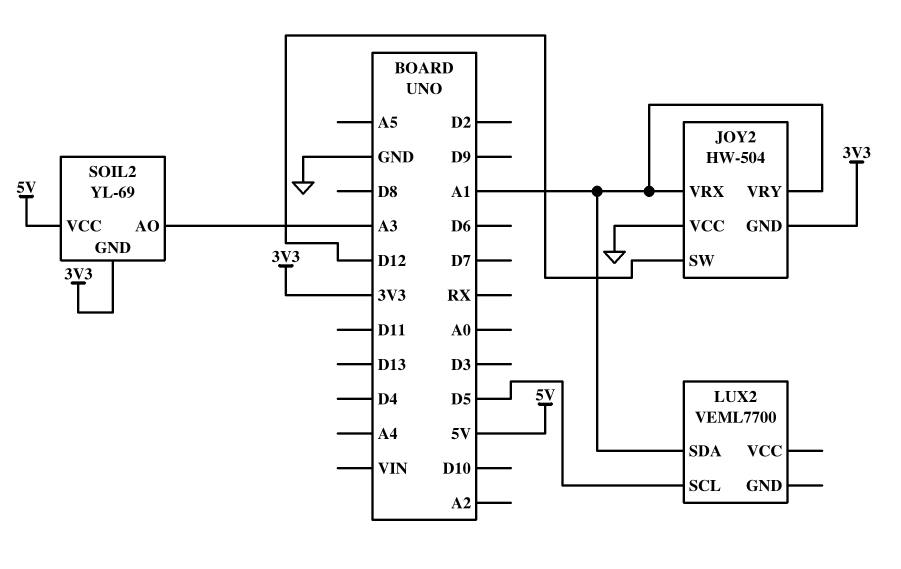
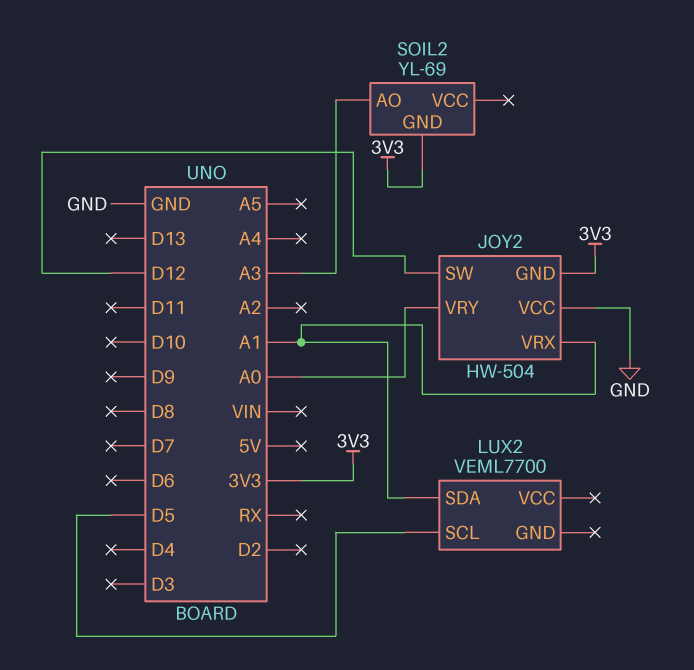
JOY2 pin VRY: A1 -> A0
SOIL2 pin VCC: 5V -> none

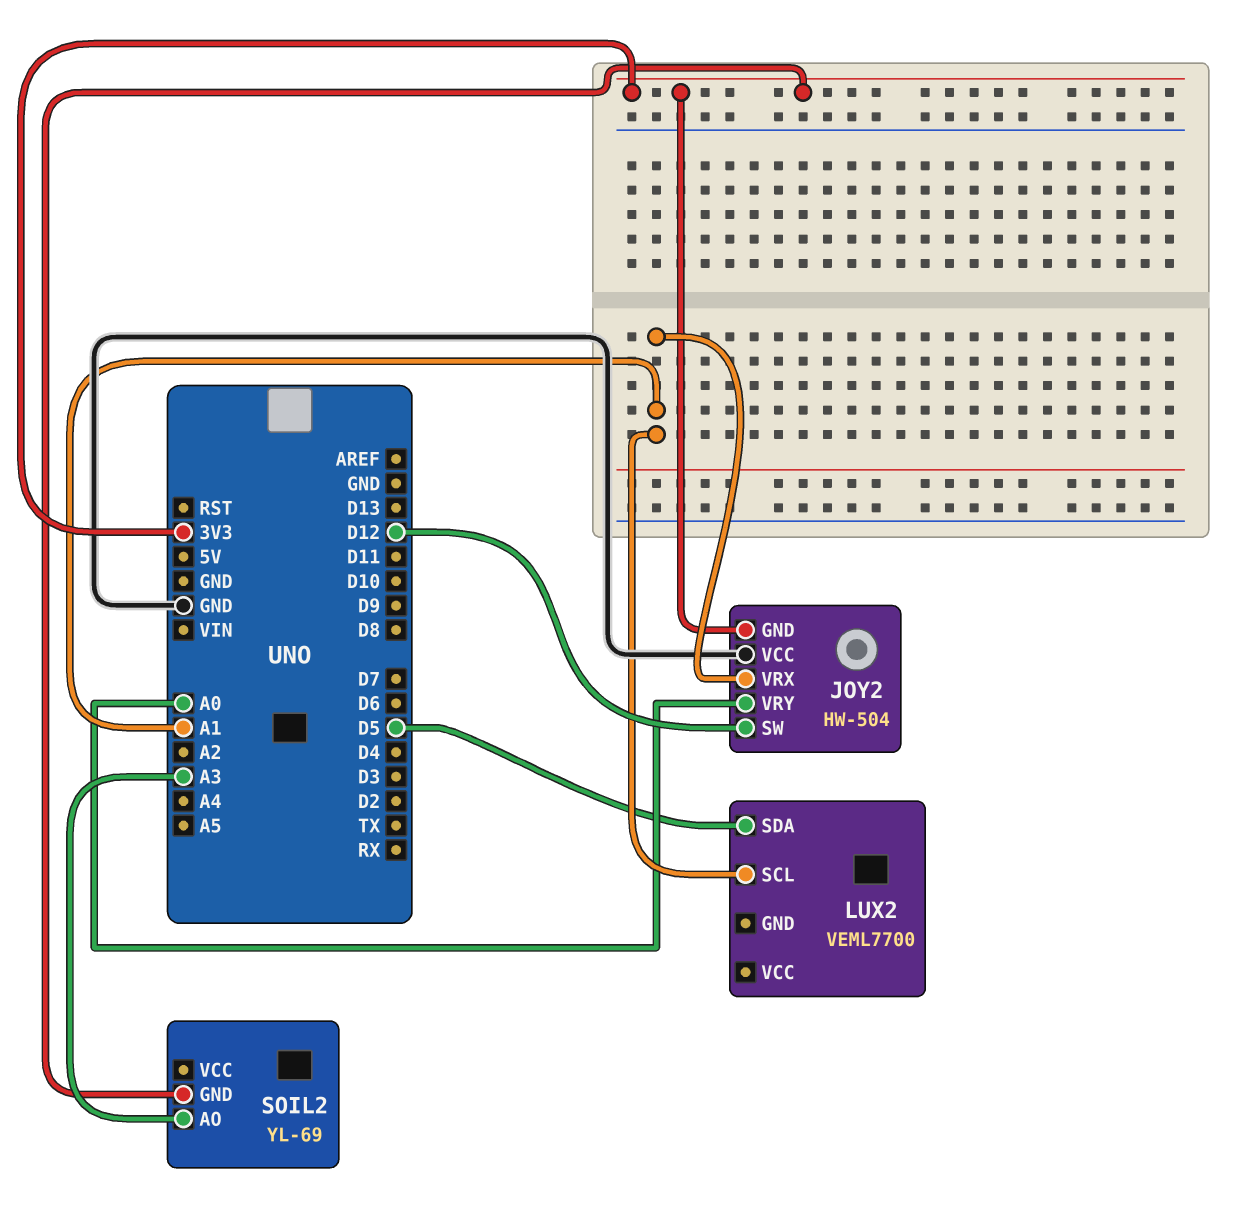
LUX2 pin SCL: D5 -> A1
LUX2 pin SDA: A1 -> D5

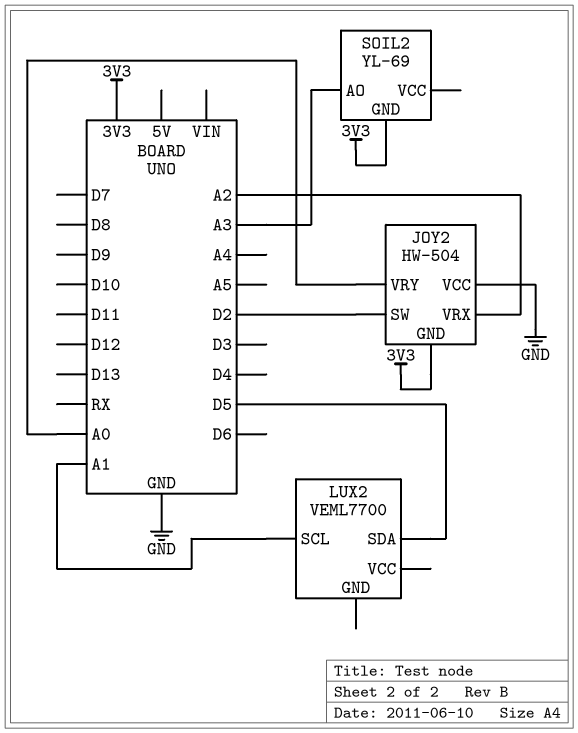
JOY2 pin SW: D12 -> D2
JOY2 pin VRX: A1 -> A2

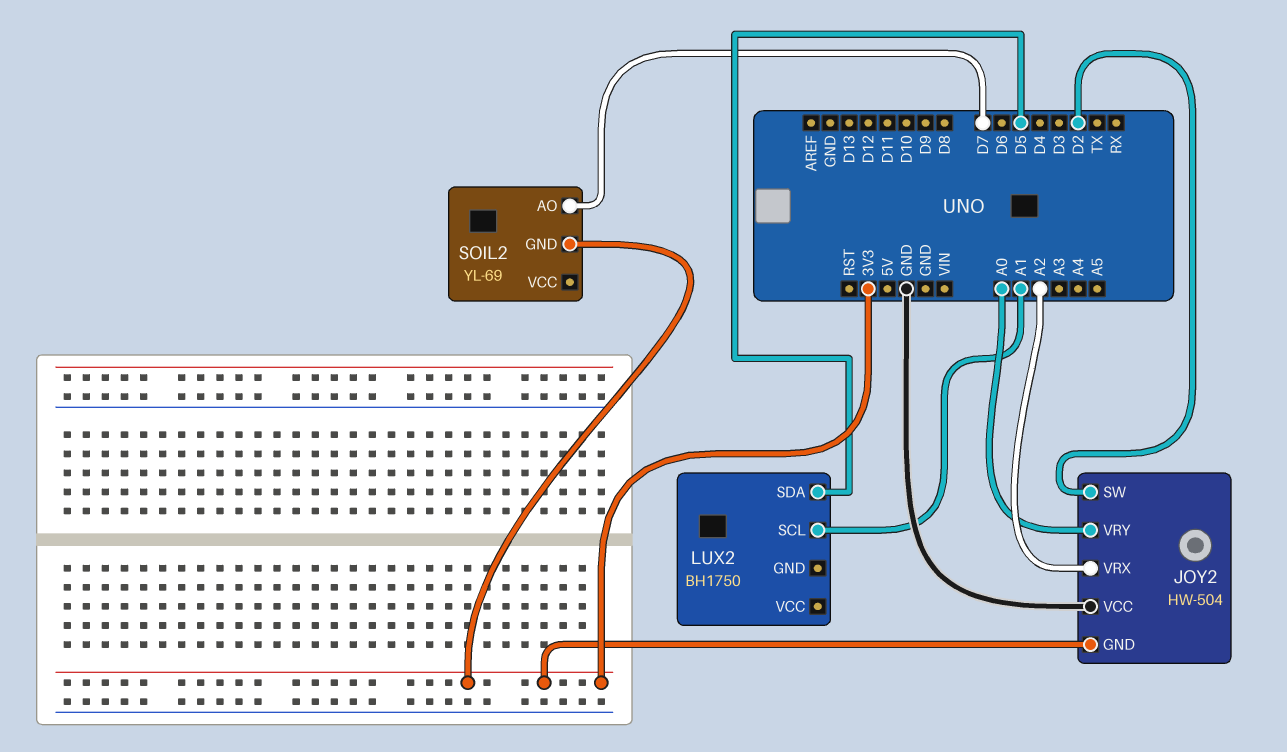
LUX2: VEML7700 -> BH1750
SOIL2 pin AO: A3 -> D7

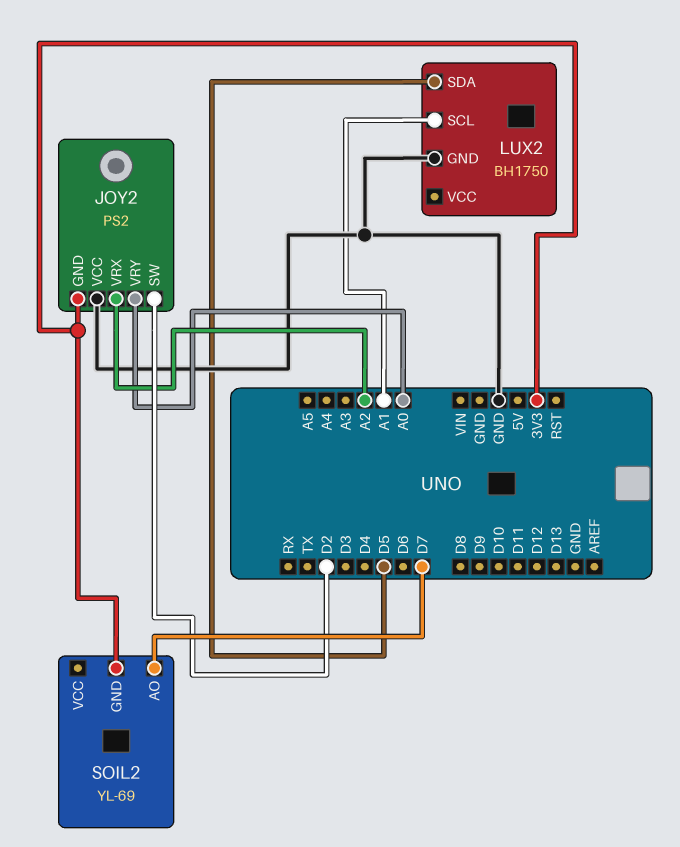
JOY2: HW-504 -> PS2
LUX2 pin GND: none -> GND

